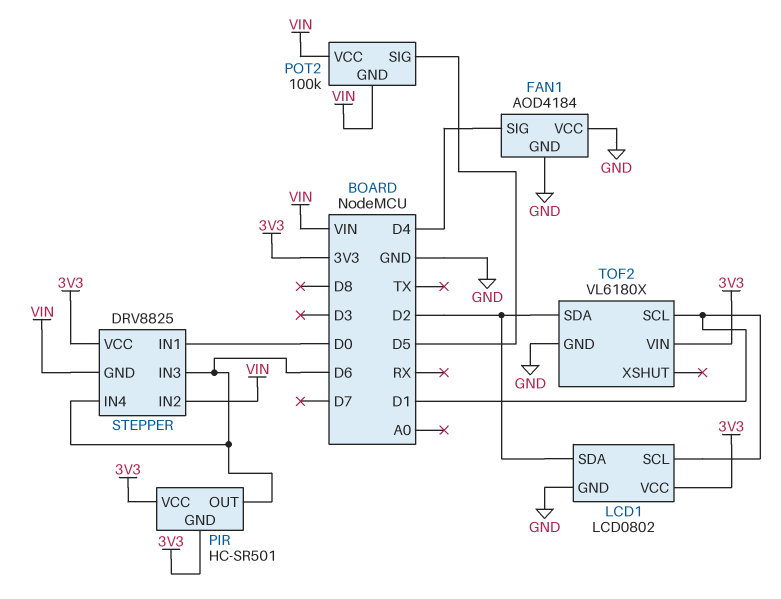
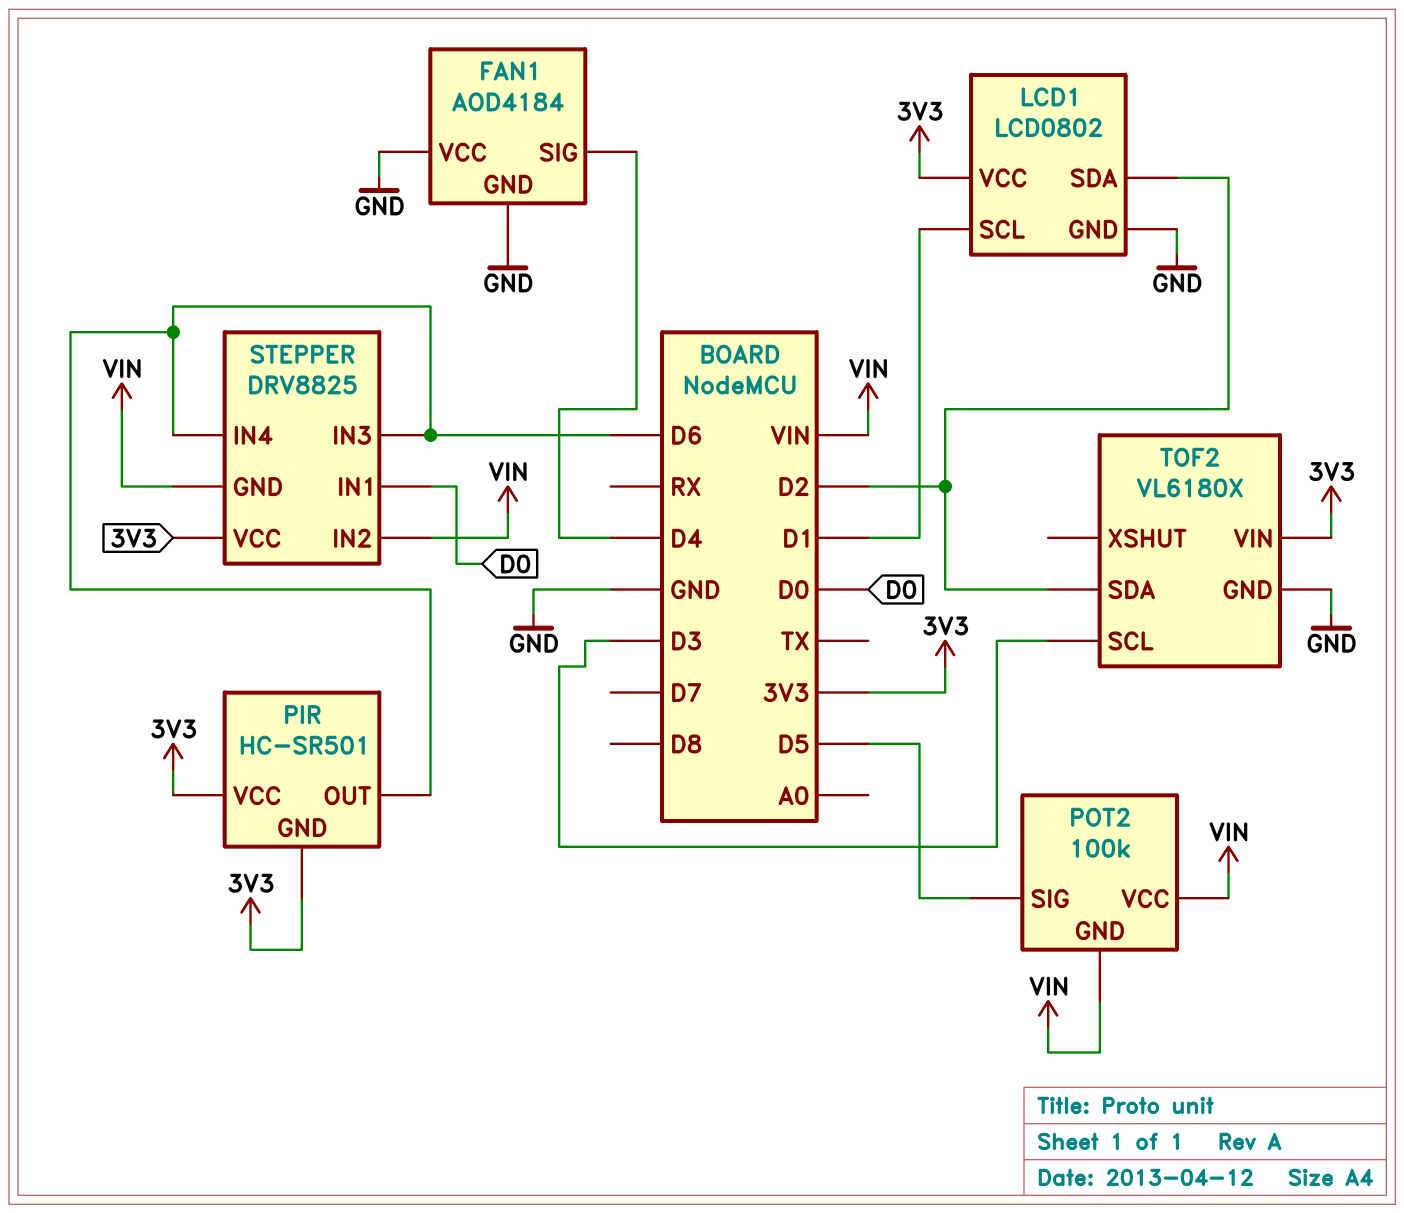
TOF2 pin SCL: D1 -> D3

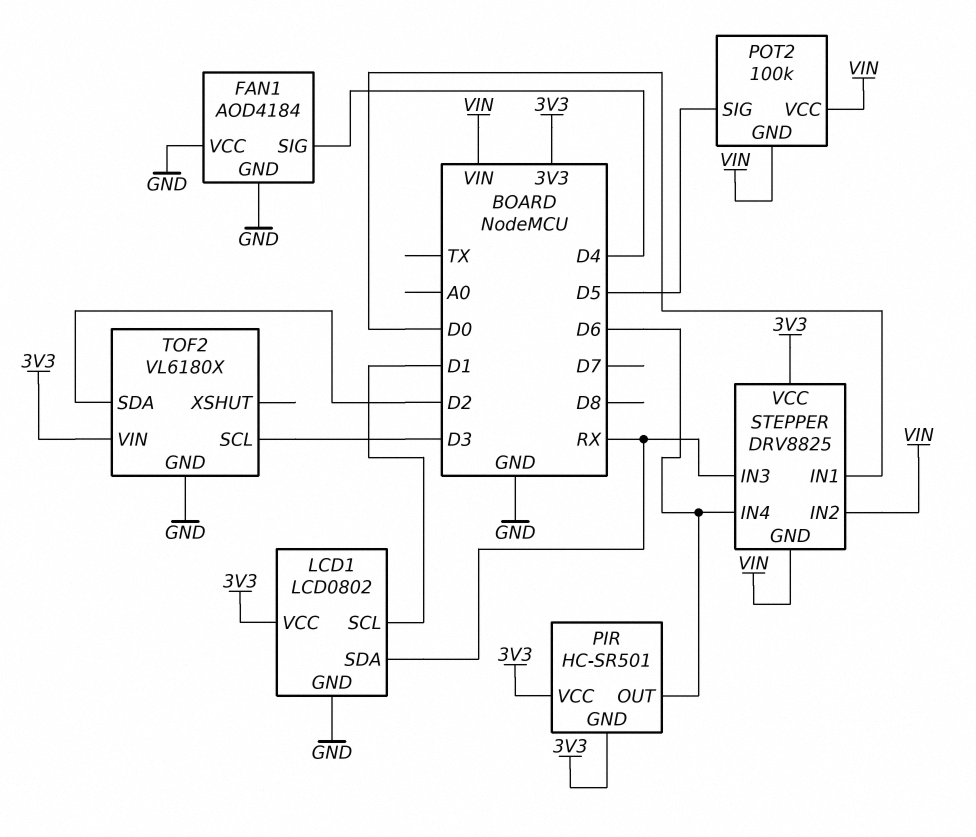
LCD1 pin SDA: D2 -> RX
STEPPER pin IN3: D6 -> RX

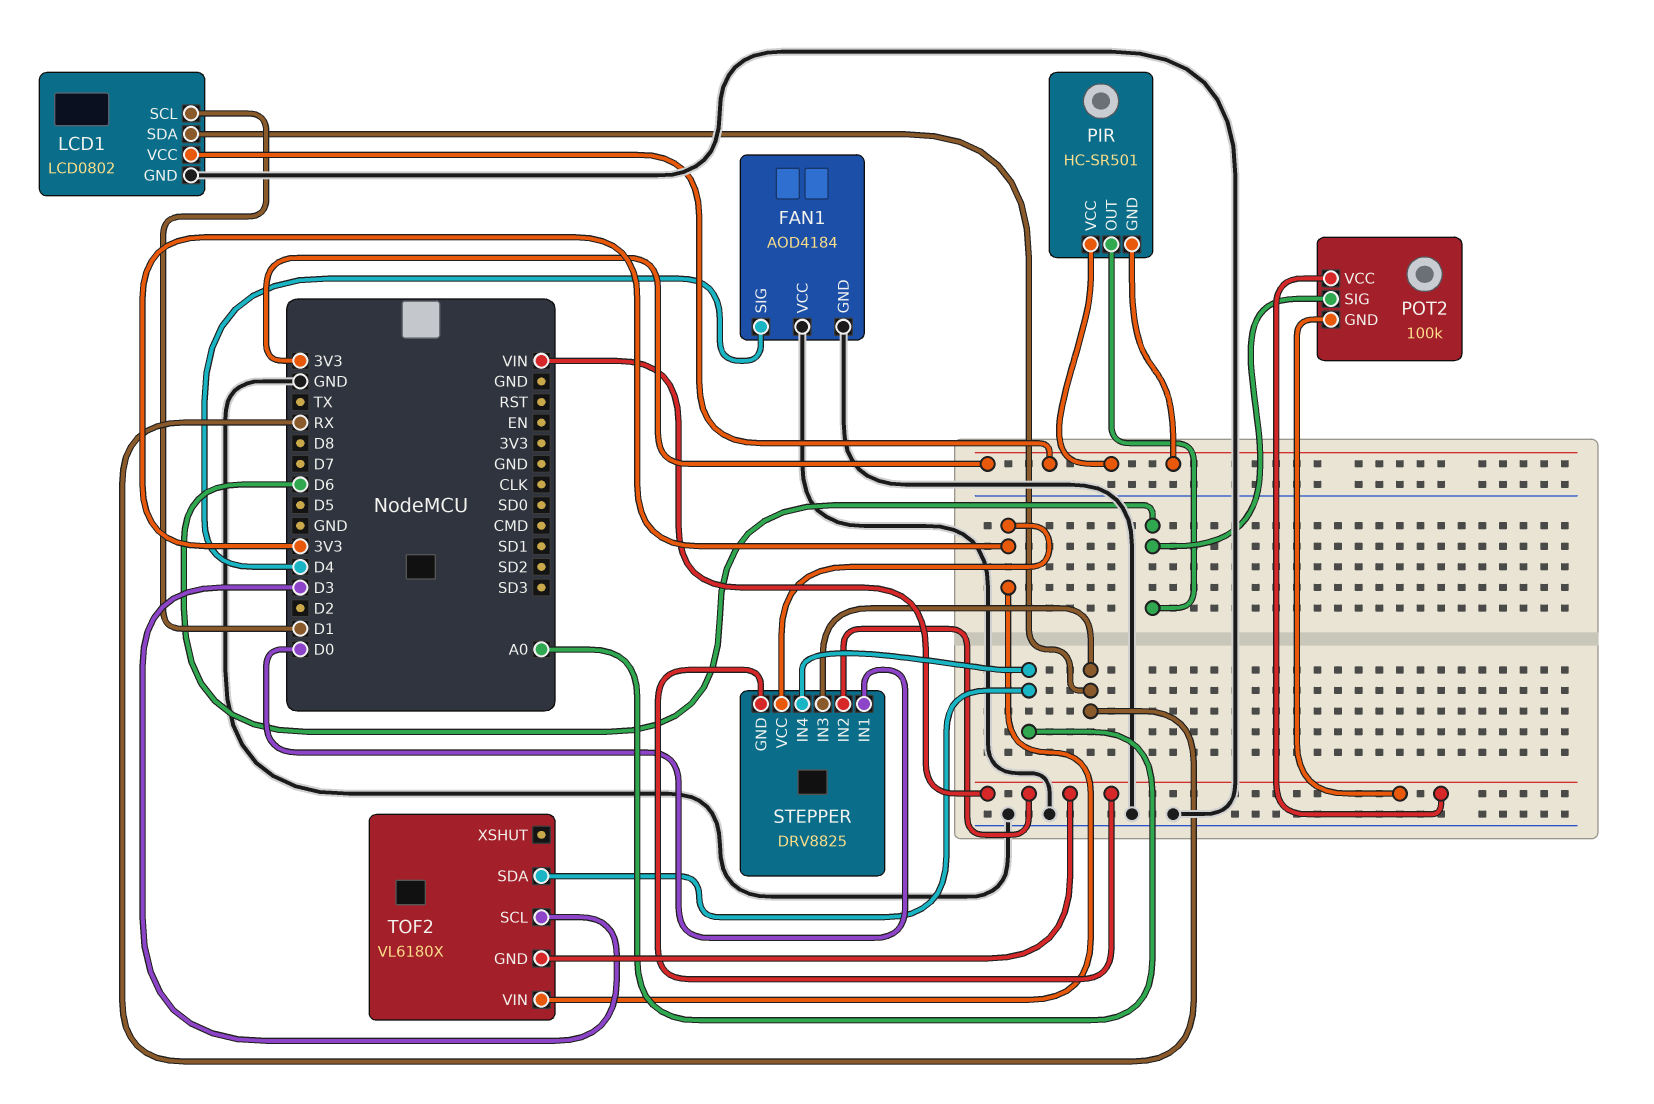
POT2 pin SIG: D5 -> D6
STEPPER pin IN4: D6 -> A0
TOF2 pin GND: GND -> VIN
TOF2 pin SDA: D2 -> A0

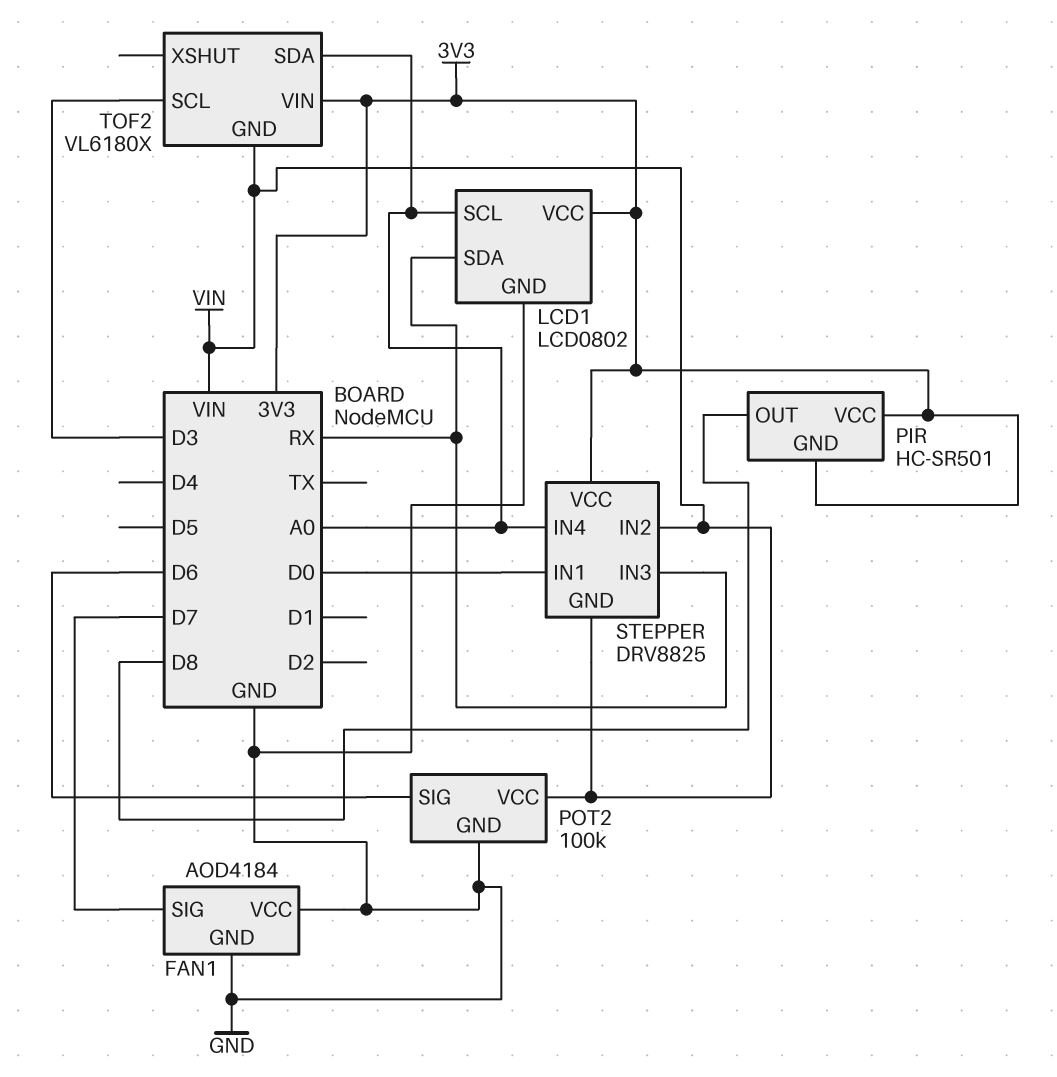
FAN1 pin SIG: D4 -> D7
LCD1 pin SCL: D1 -> A0
PIR pin OUT: D6 -> D8
POT2 pin GND: VIN -> GND

